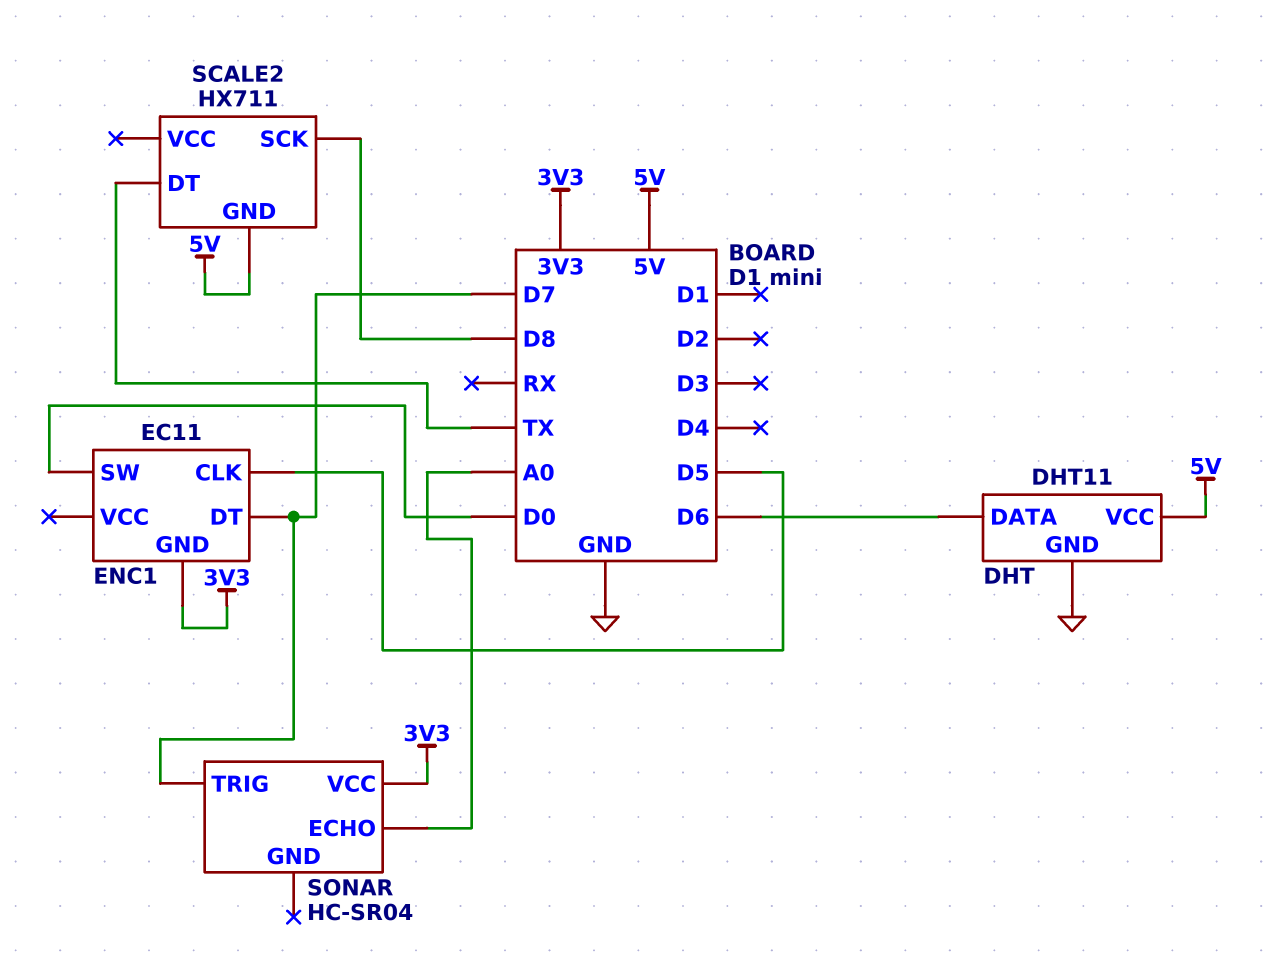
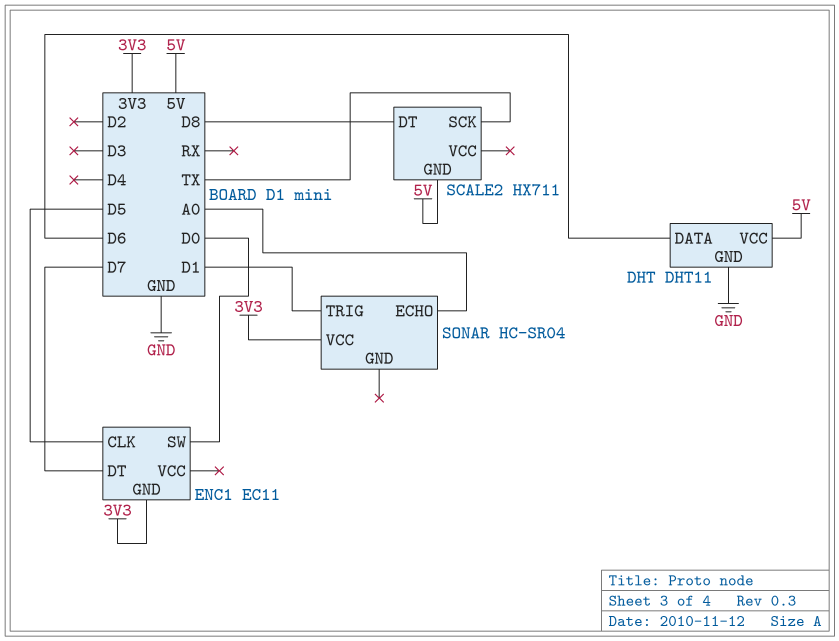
SCALE2 pin DT: TX -> D8
SCALE2 pin SCK: D8 -> TX
SONAR pin TRIG: D7 -> D1

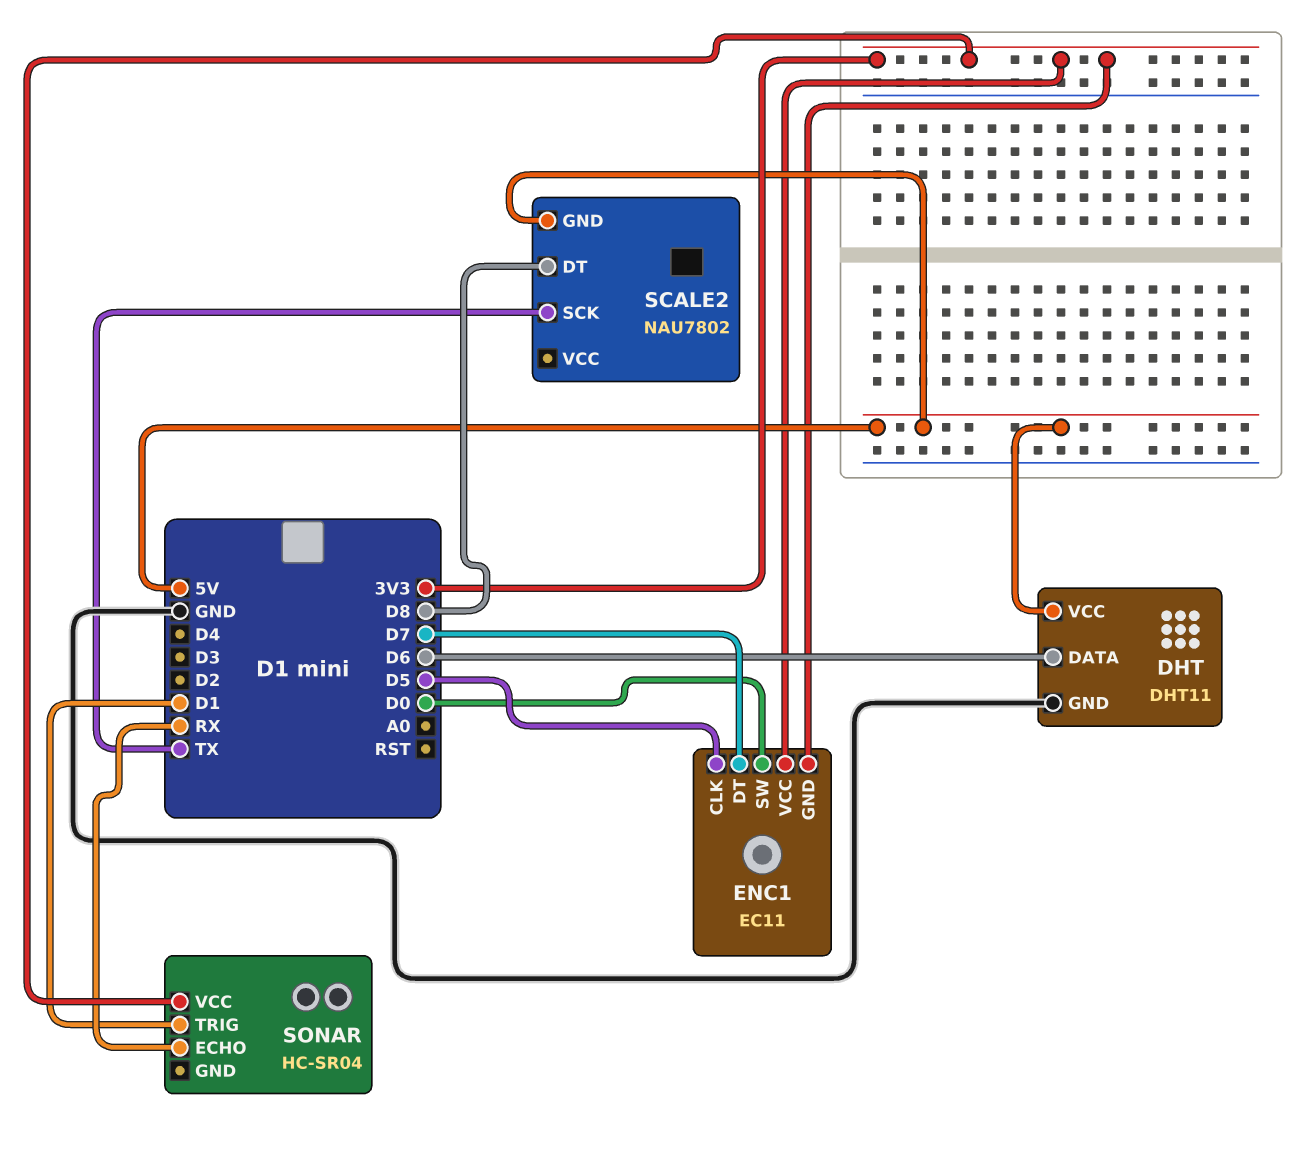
ENC1 pin VCC: none -> 3V3
SCALE2: HX711 -> NAU7802
SONAR pin ECHO: A0 -> RX

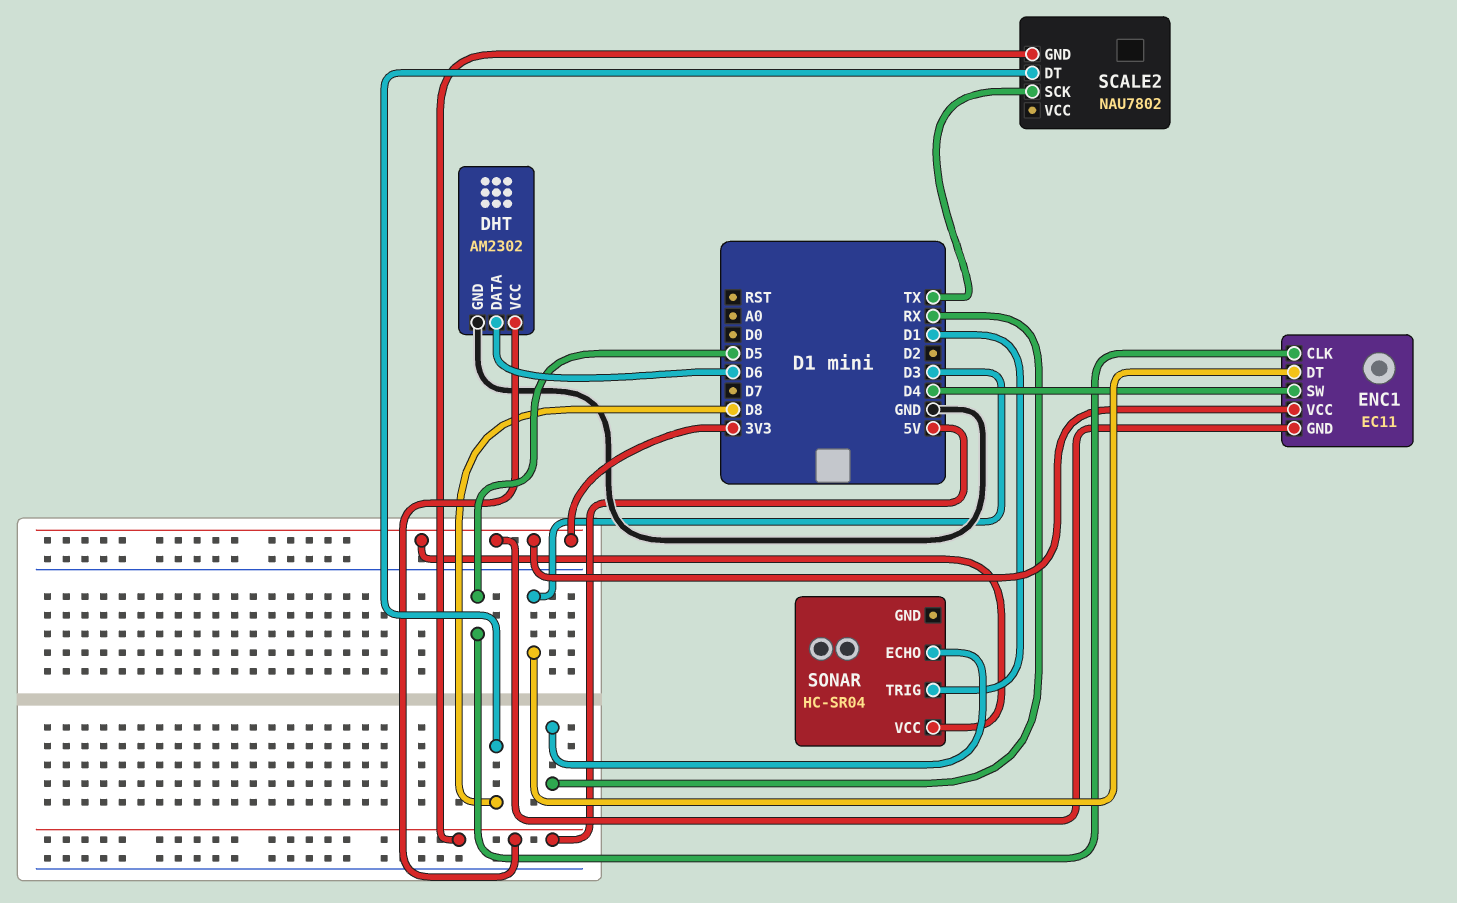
DHT: DHT11 -> AM2302
ENC1 pin DT: D7 -> D3
ENC1 pin SW: D0 -> D4

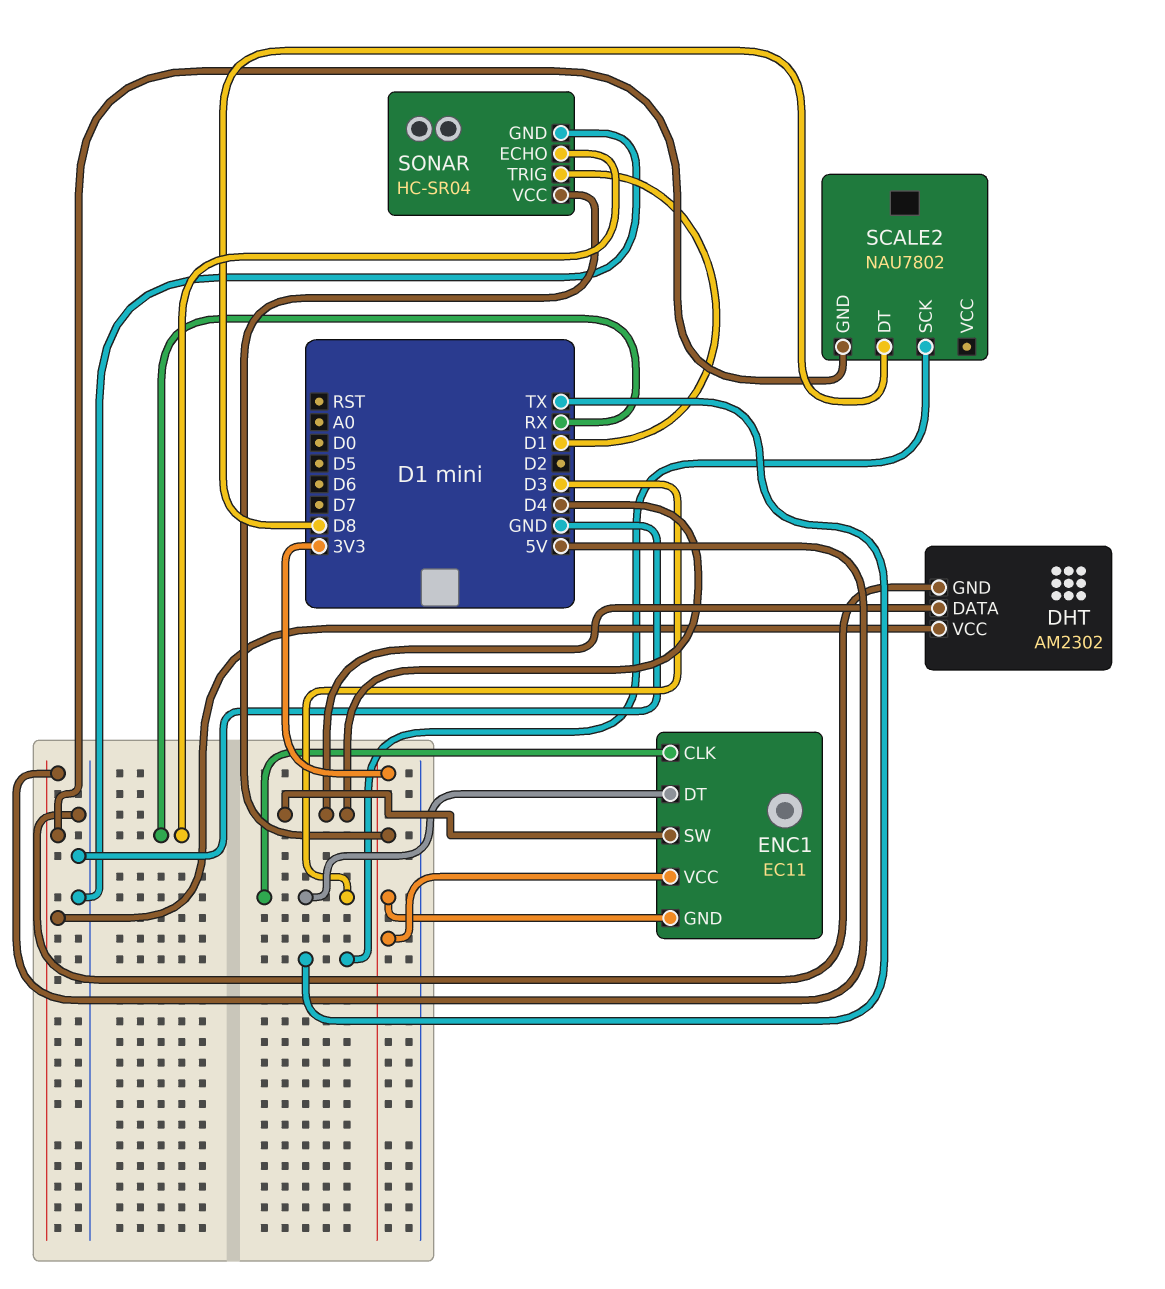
DHT pin DATA: D6 -> D4
ENC1 pin CLK: D5 -> D3
SONAR pin GND: none -> GND

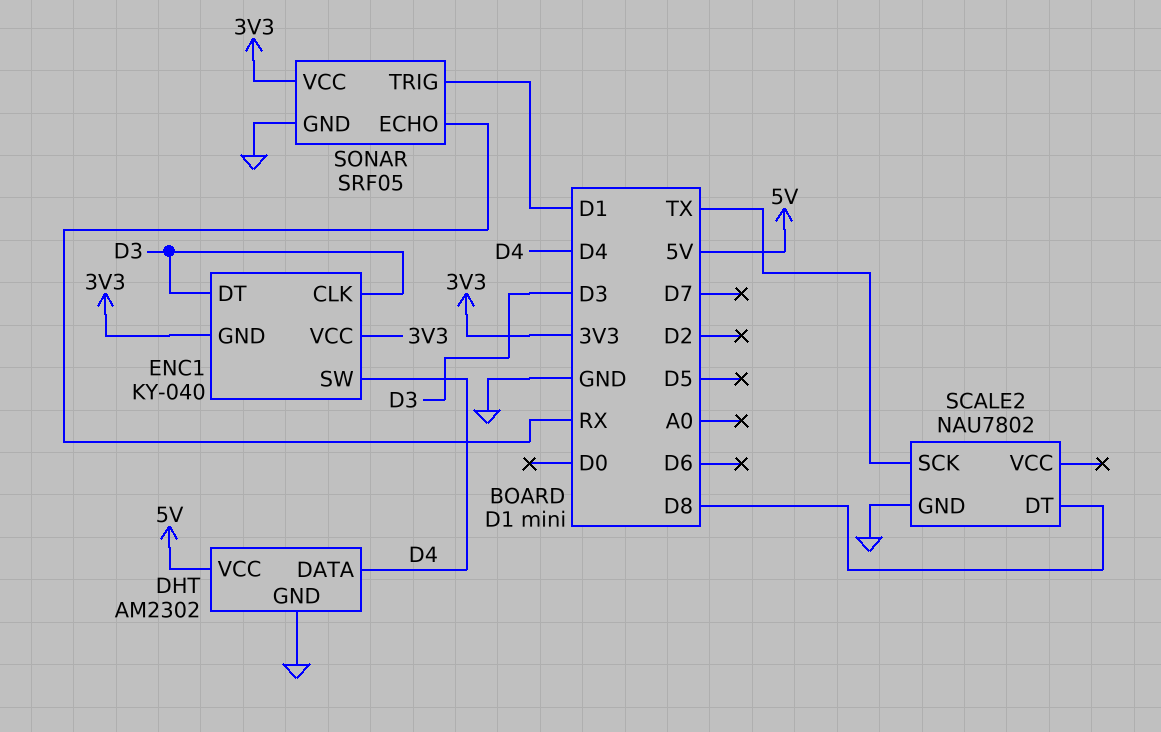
ENC1: EC11 -> KY-040
SCALE2 pin GND: 5V -> GND
SONAR: HC-SR04 -> SRF05

